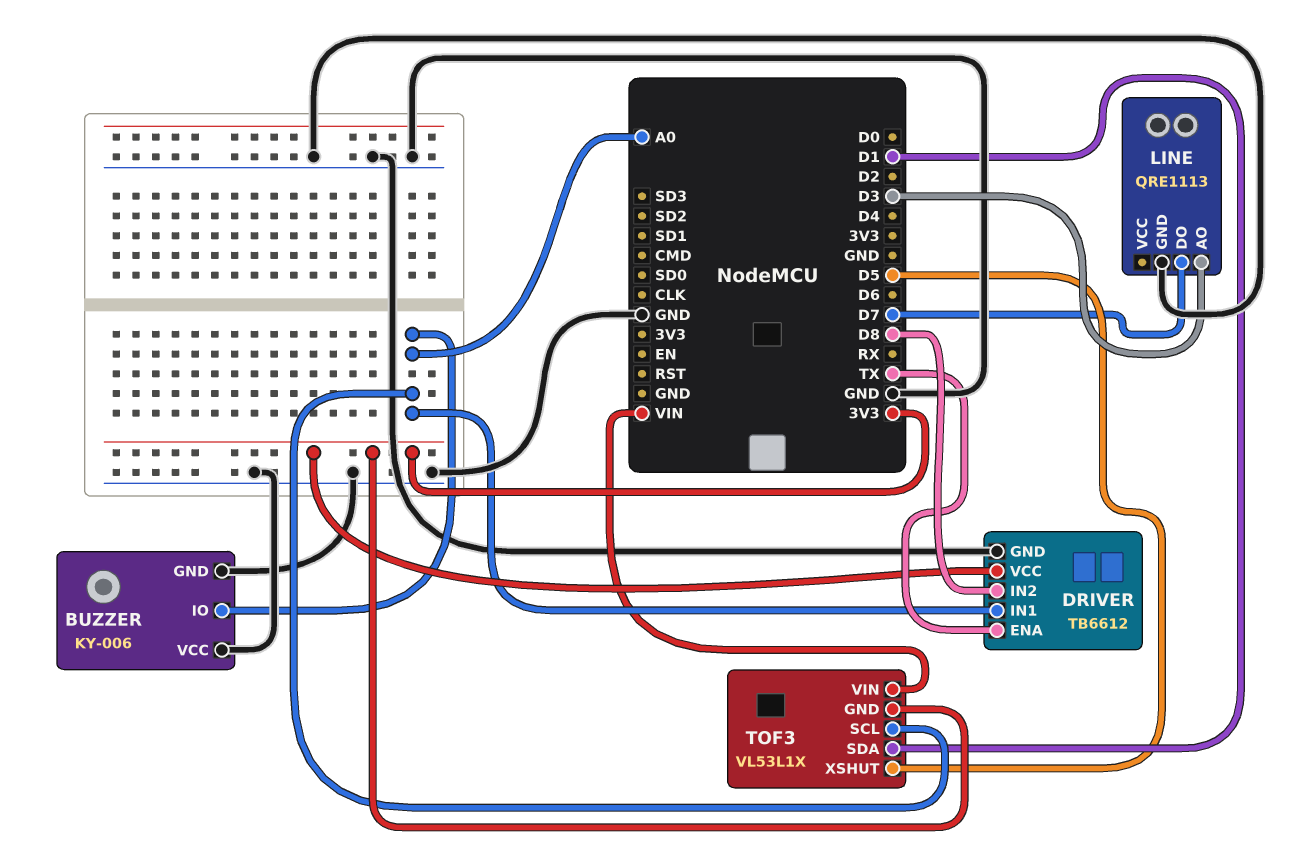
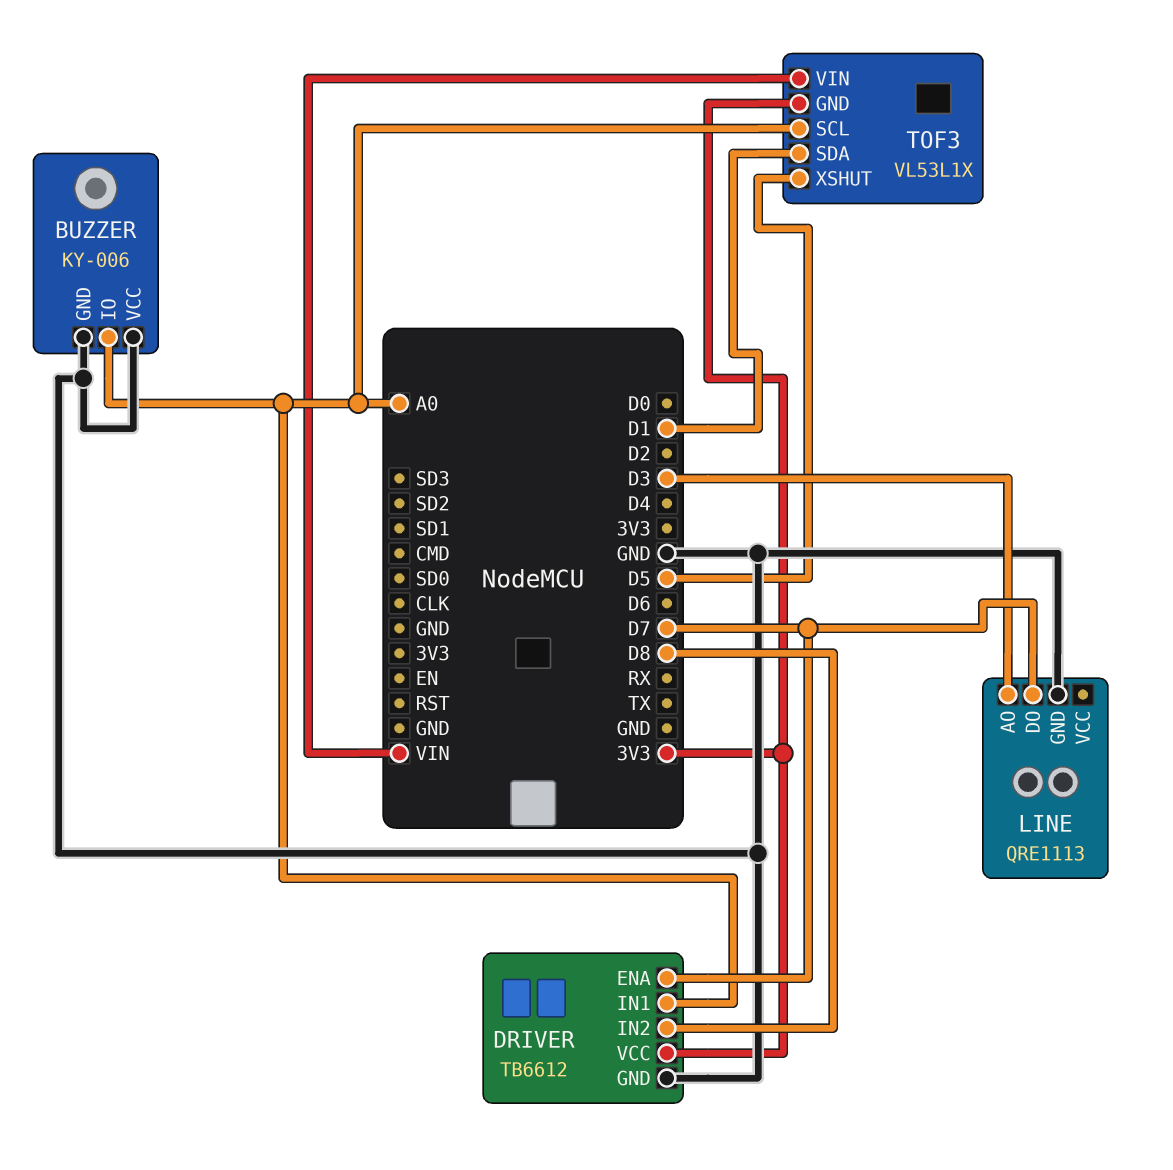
DRIVER pin ENA: TX -> D7

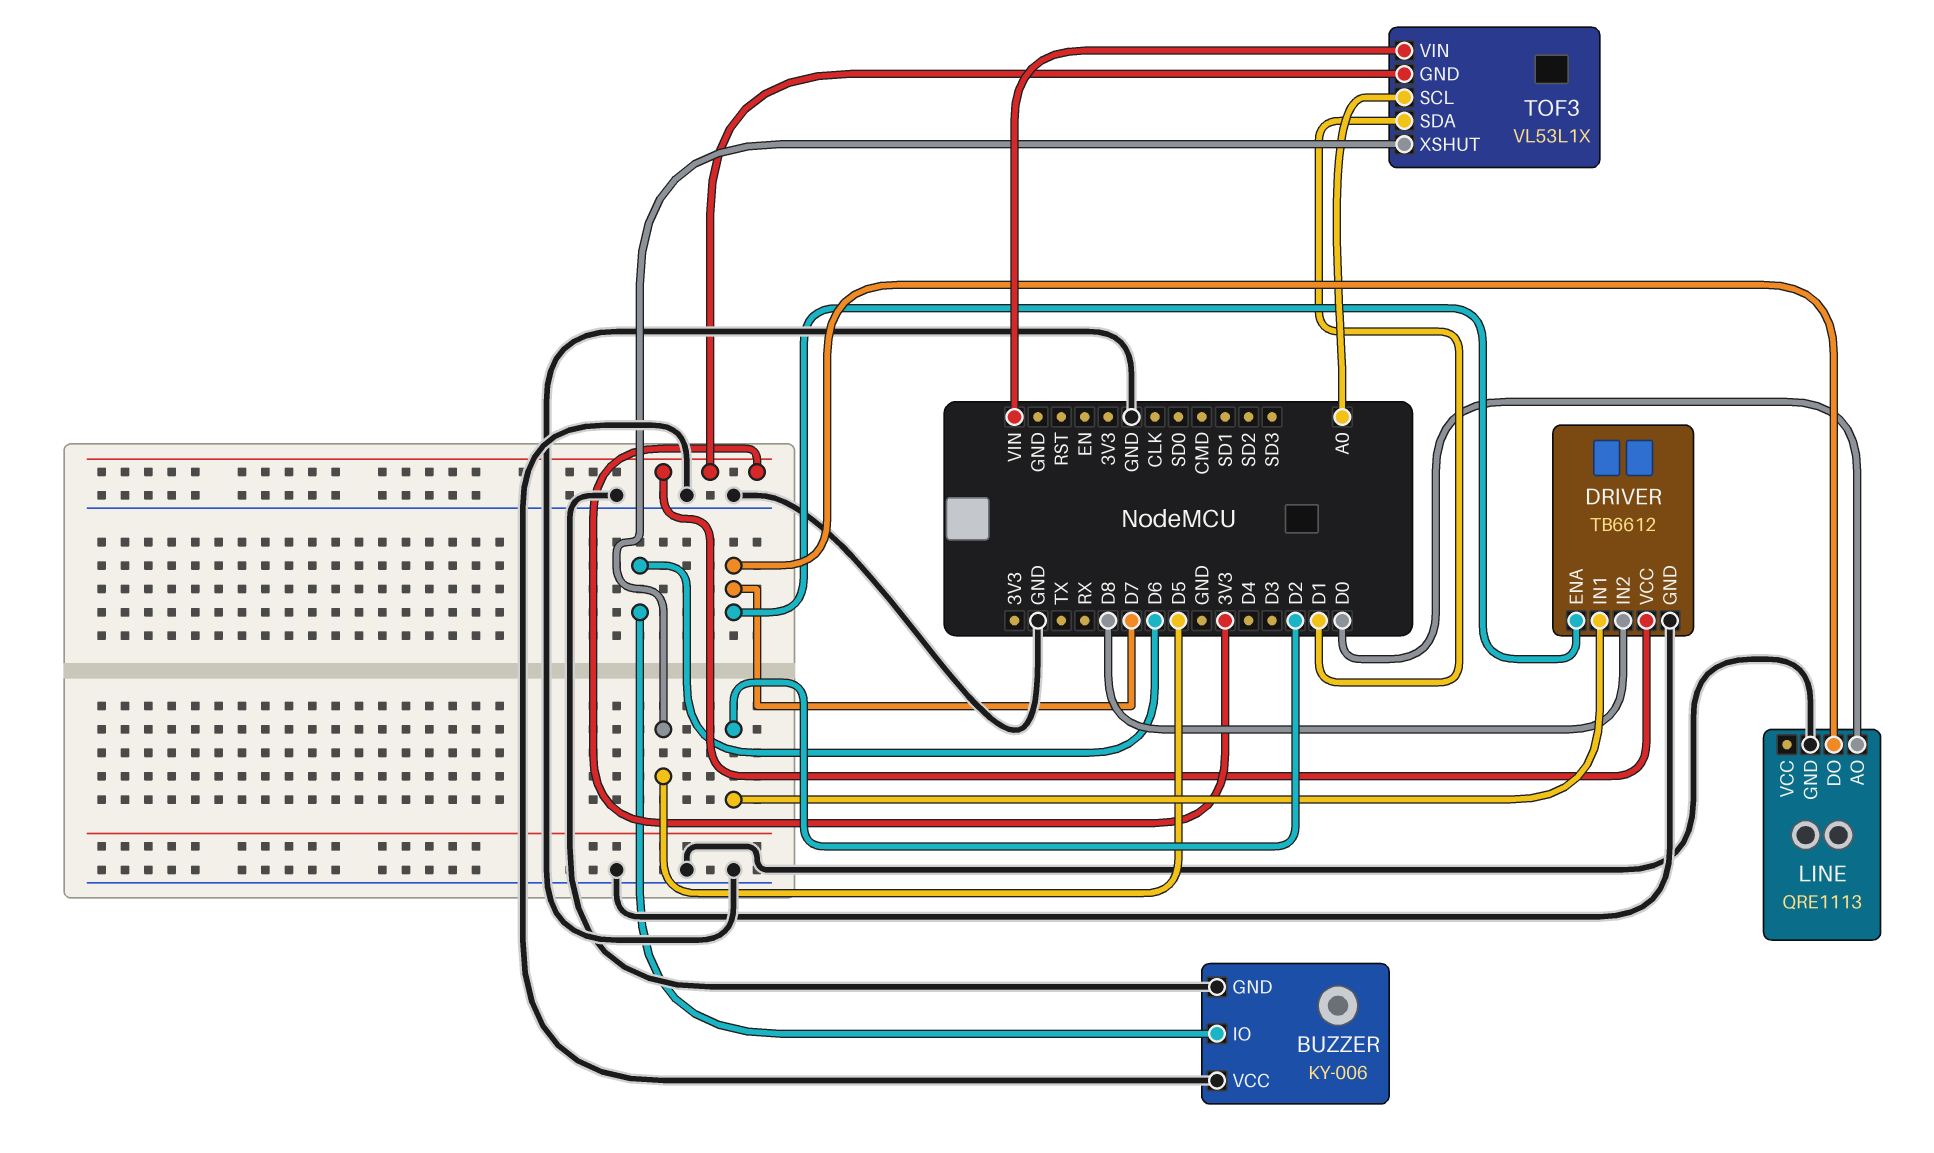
BUZZER pin IO: A0 -> D6
DRIVER pin IN1: A0 -> D2
LINE pin AO: D3 -> D0

